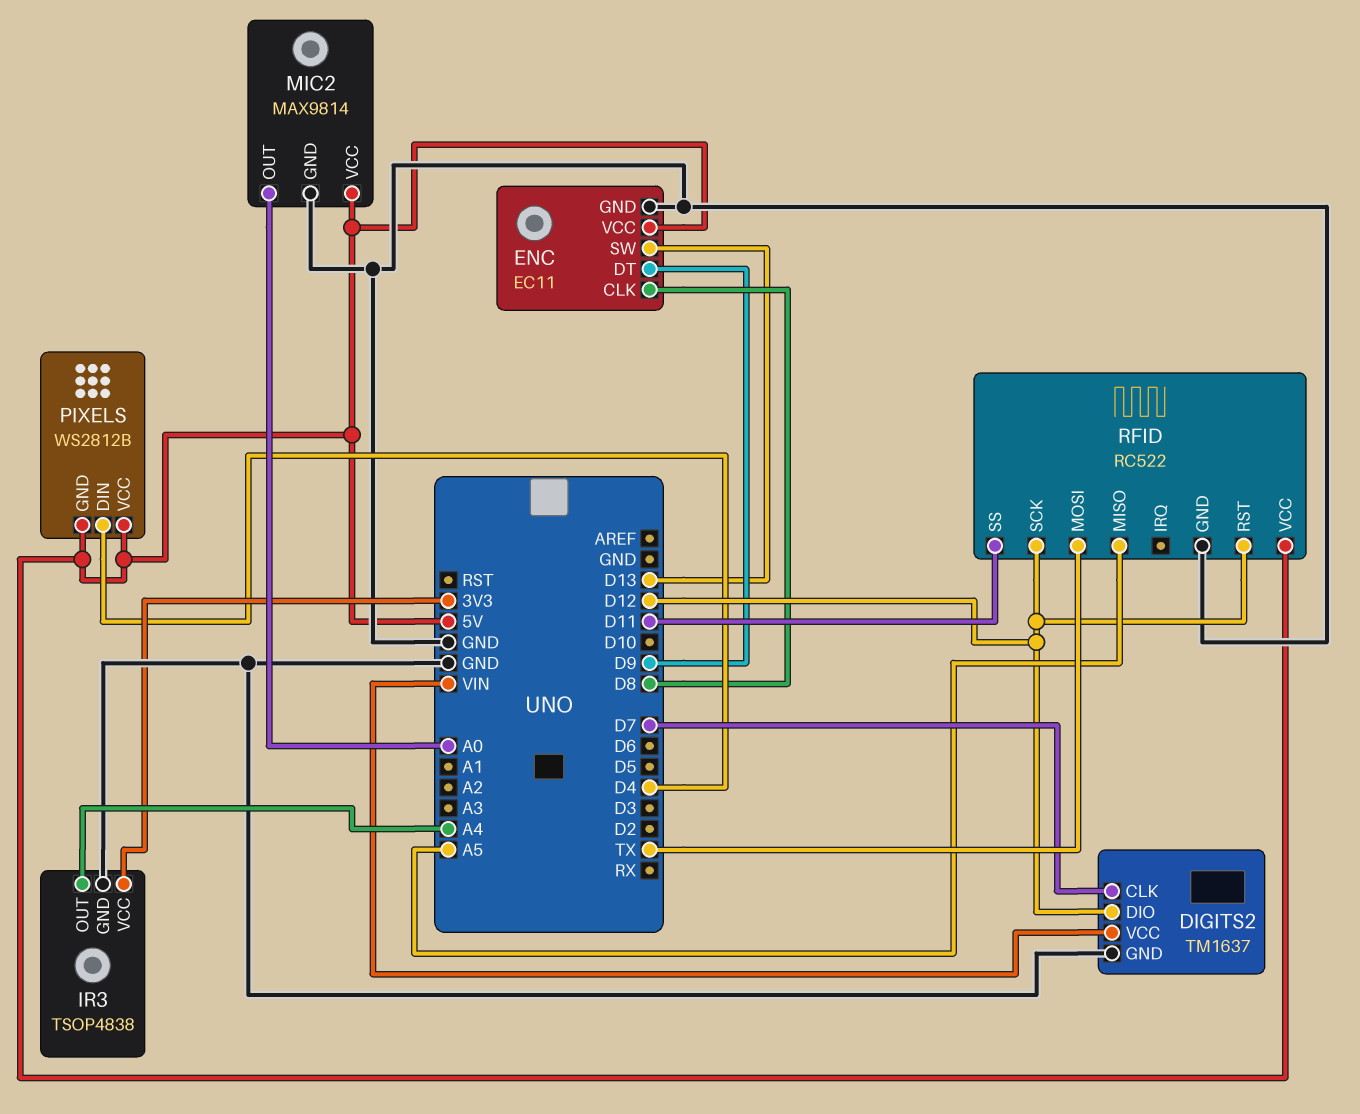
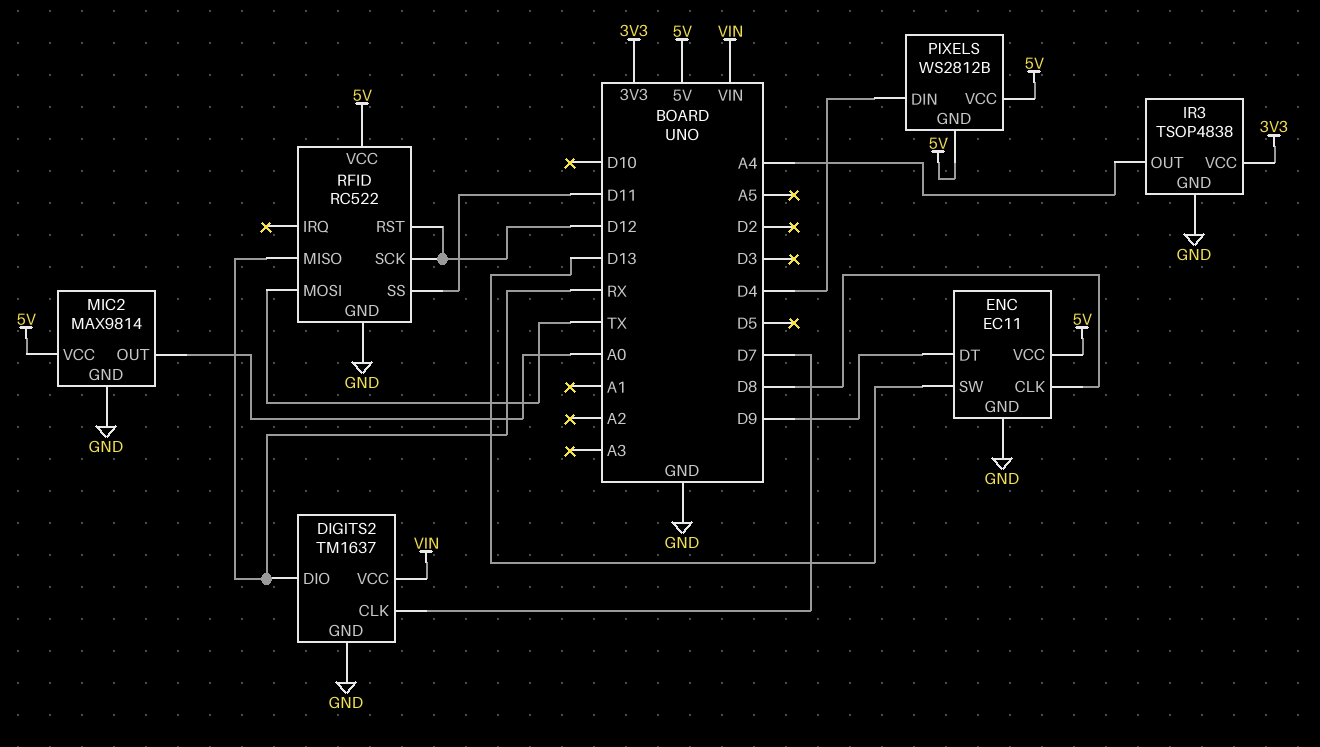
DIGITS2 pin DIO: D12 -> RX
RFID pin MISO: A5 -> RX

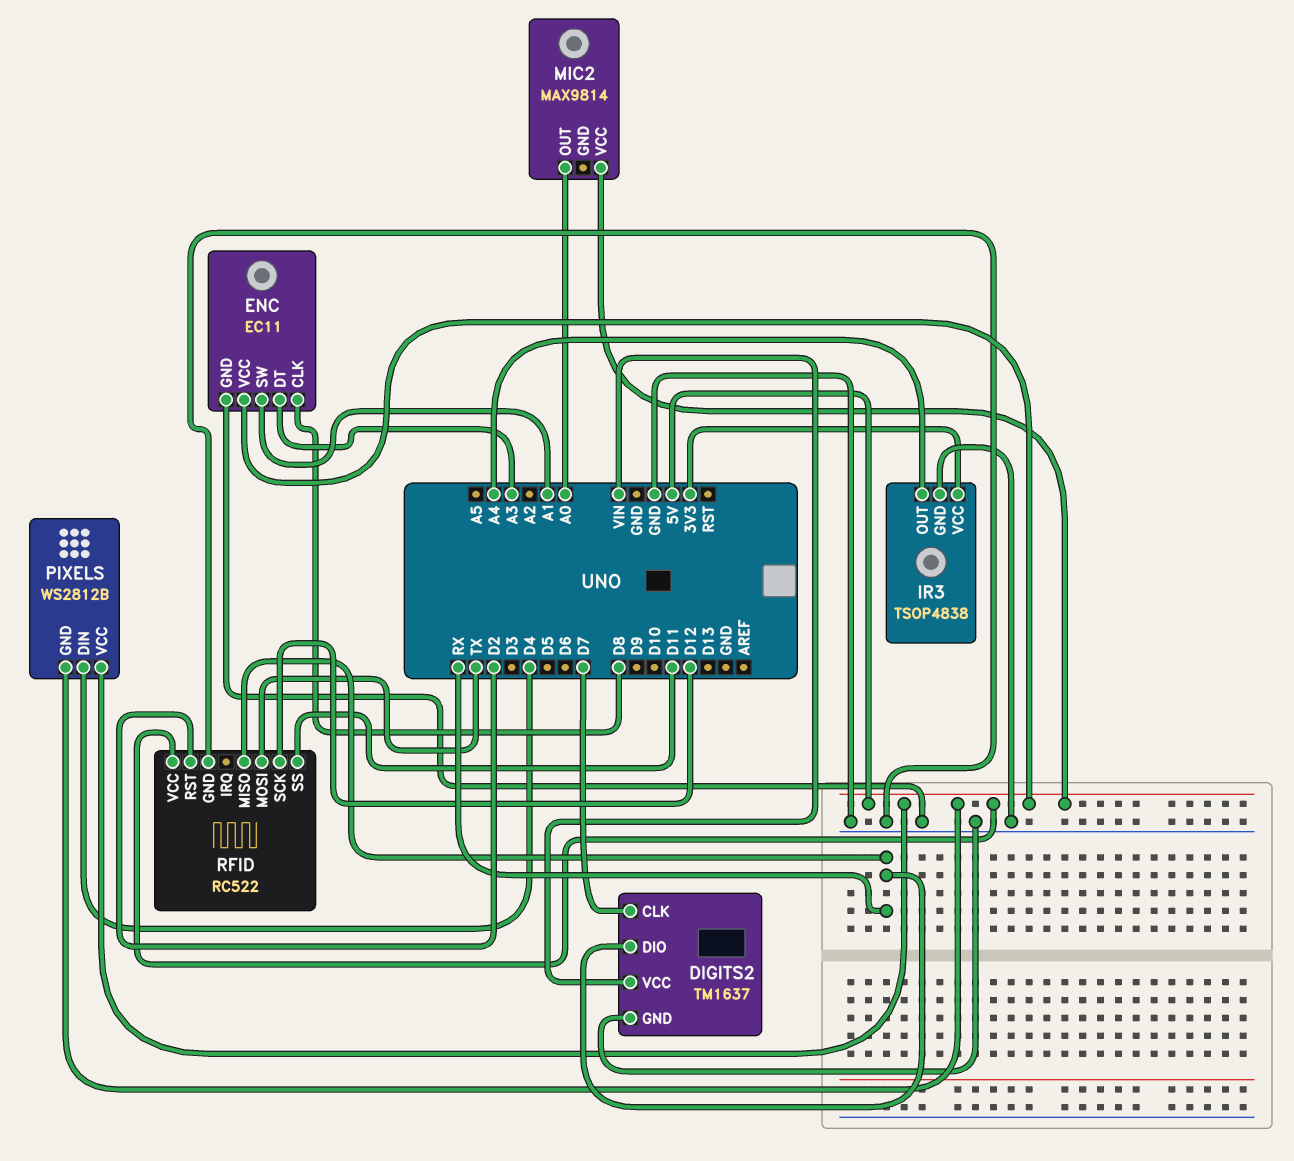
ENC pin DT: D9 -> A3
ENC pin SW: D13 -> A1
MIC2 pin GND: GND -> none
RFID pin RST: D12 -> D2

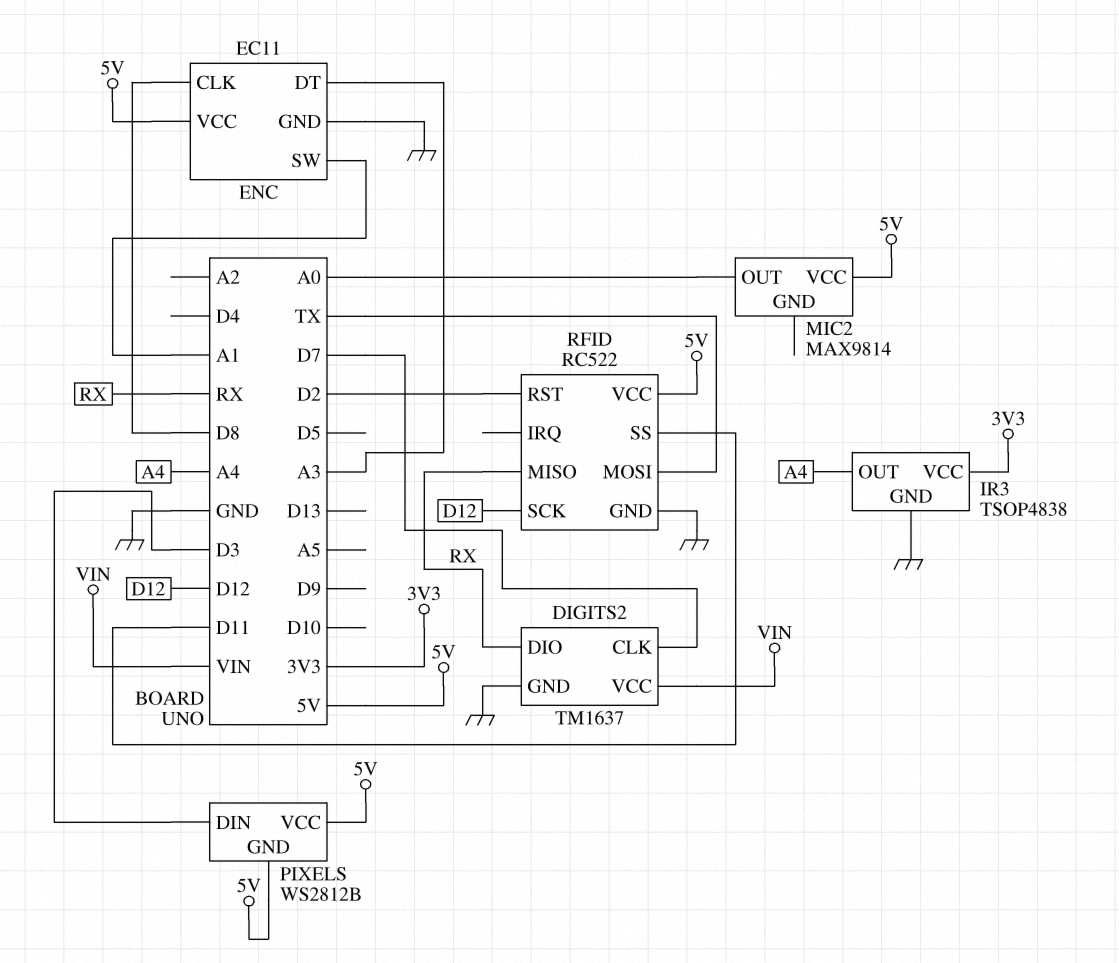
PIXELS pin DIN: D4 -> D3

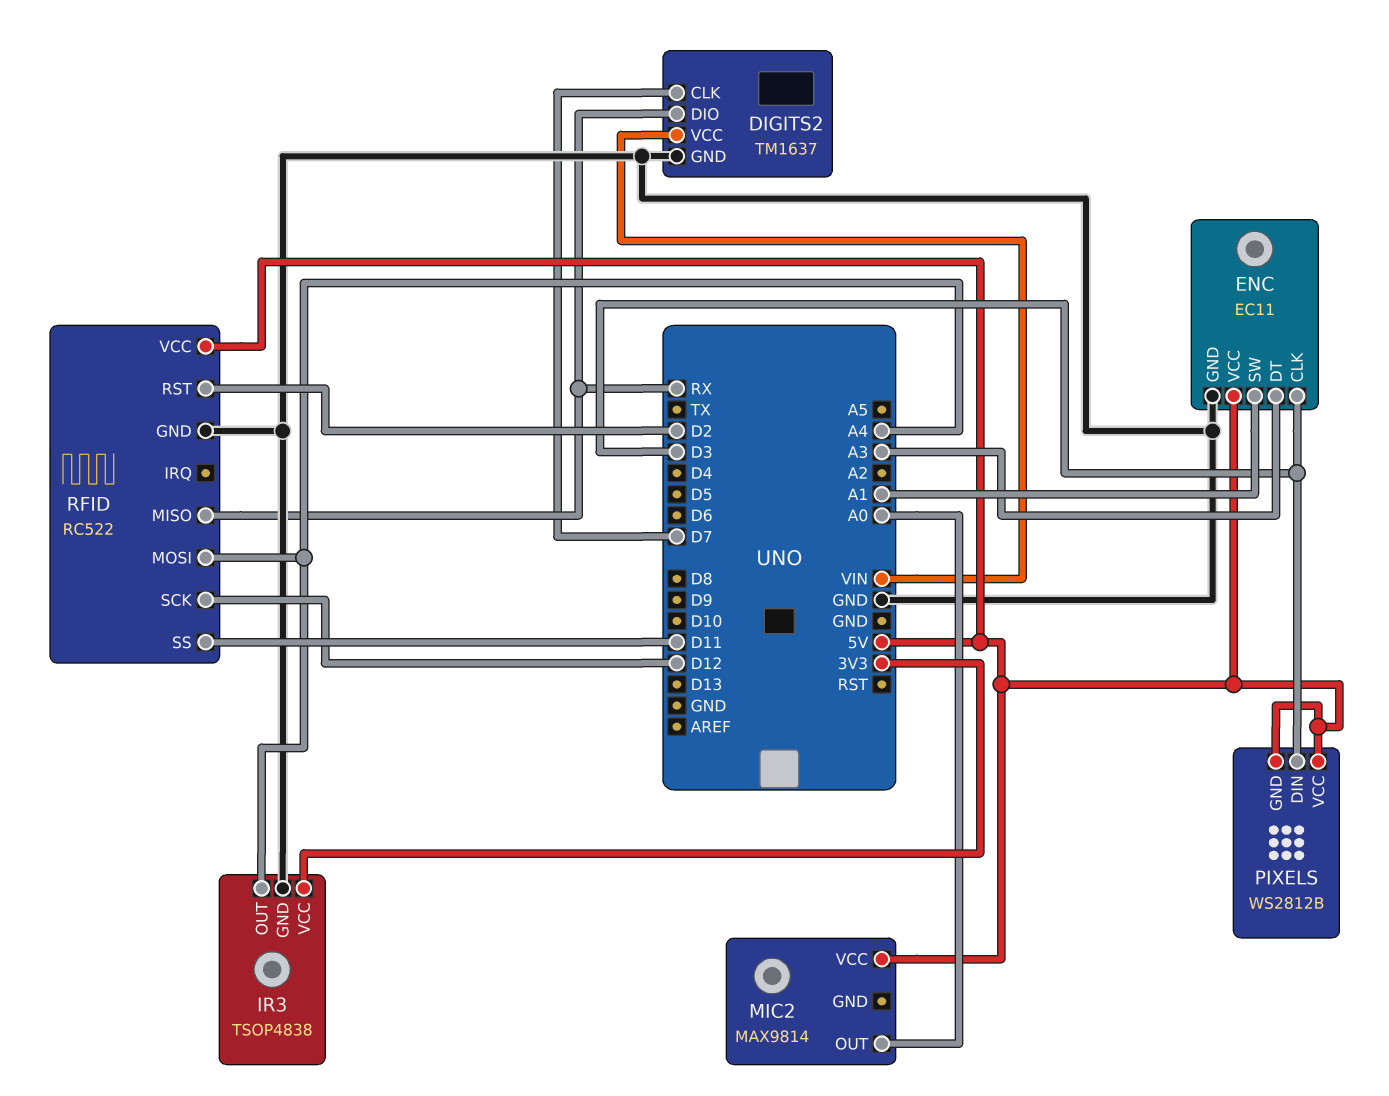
ENC pin CLK: D8 -> D3
RFID pin MOSI: TX -> A4

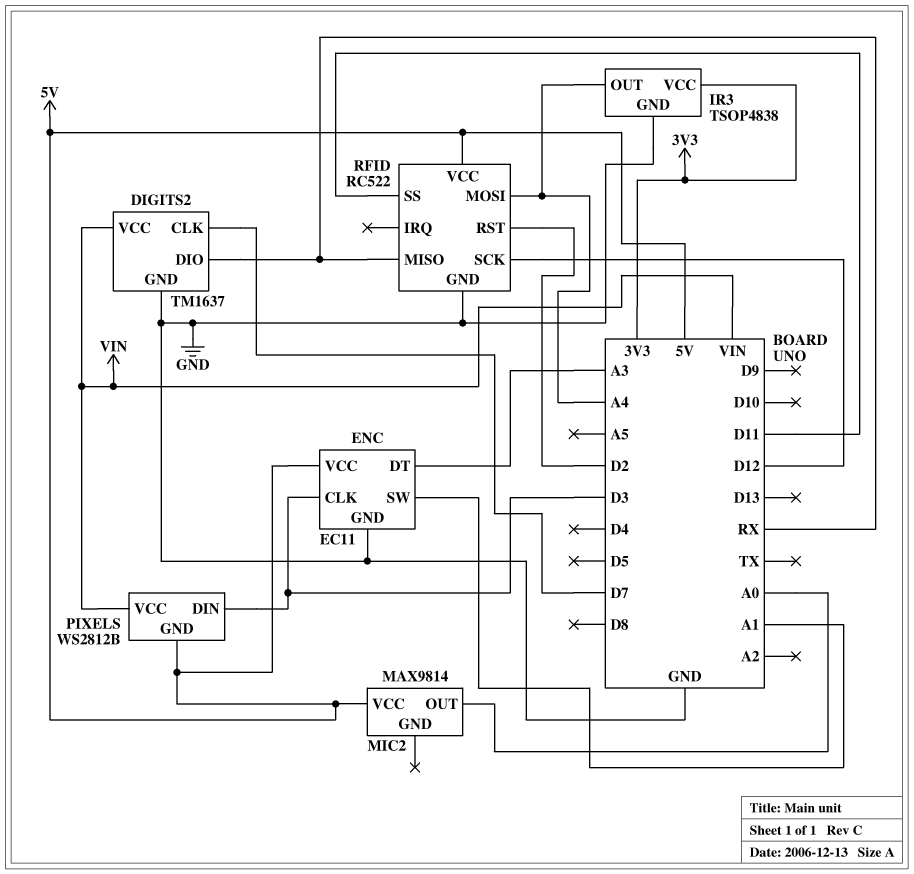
PIXELS pin VCC: 5V -> VIN

